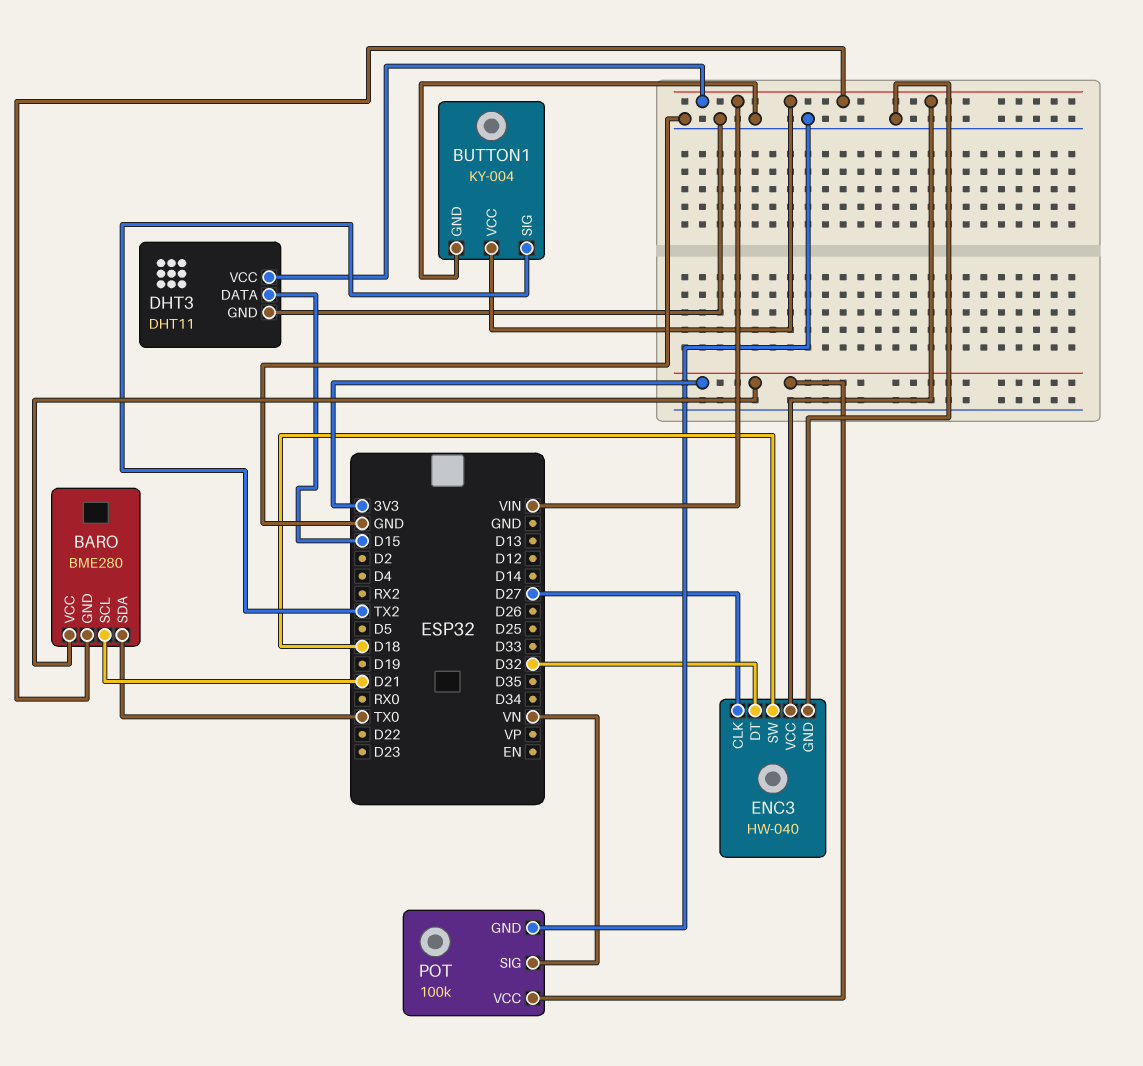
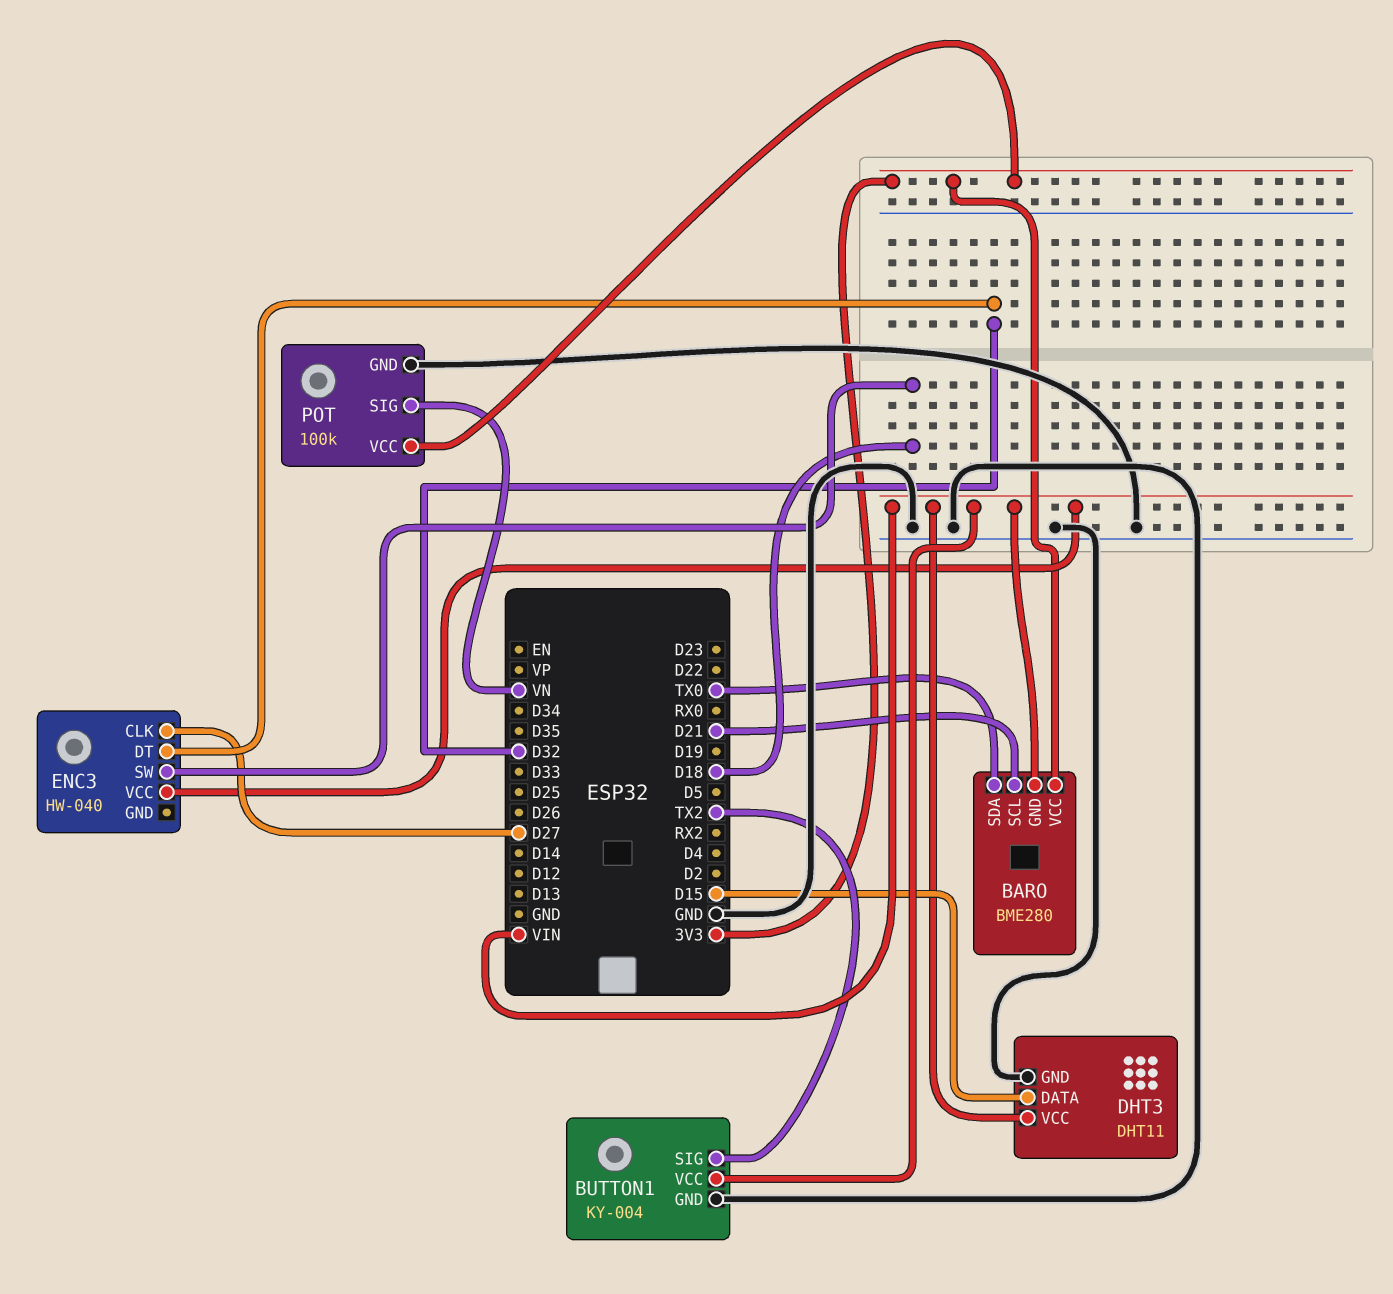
ENC3 pin GND: GND -> none

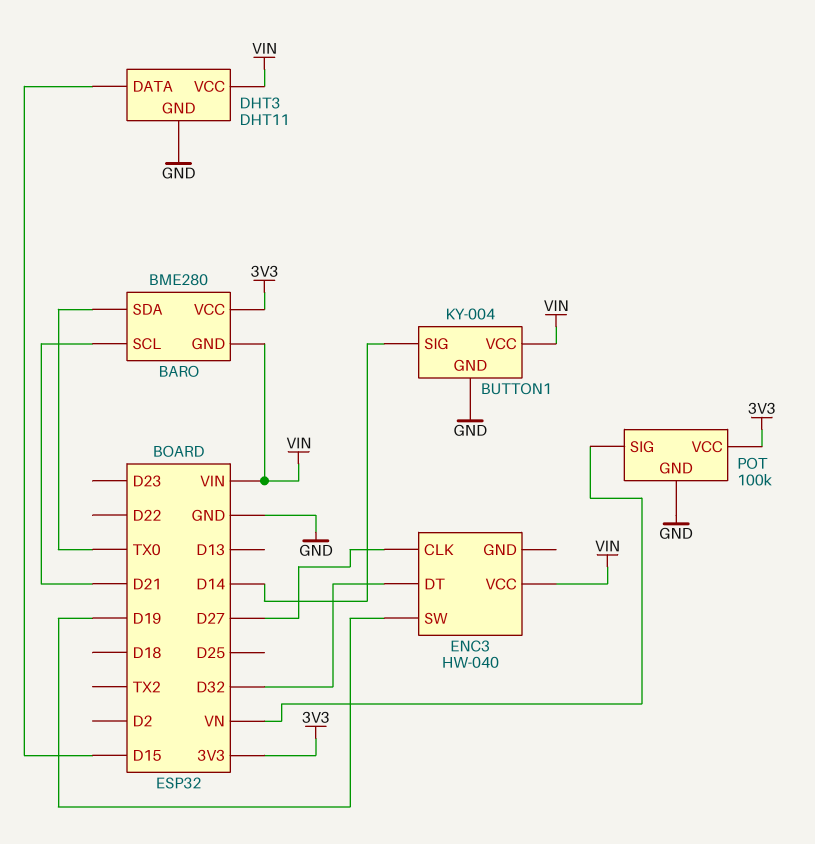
BUTTON1 pin SIG: TX2 -> D14
ENC3 pin SW: D18 -> D19

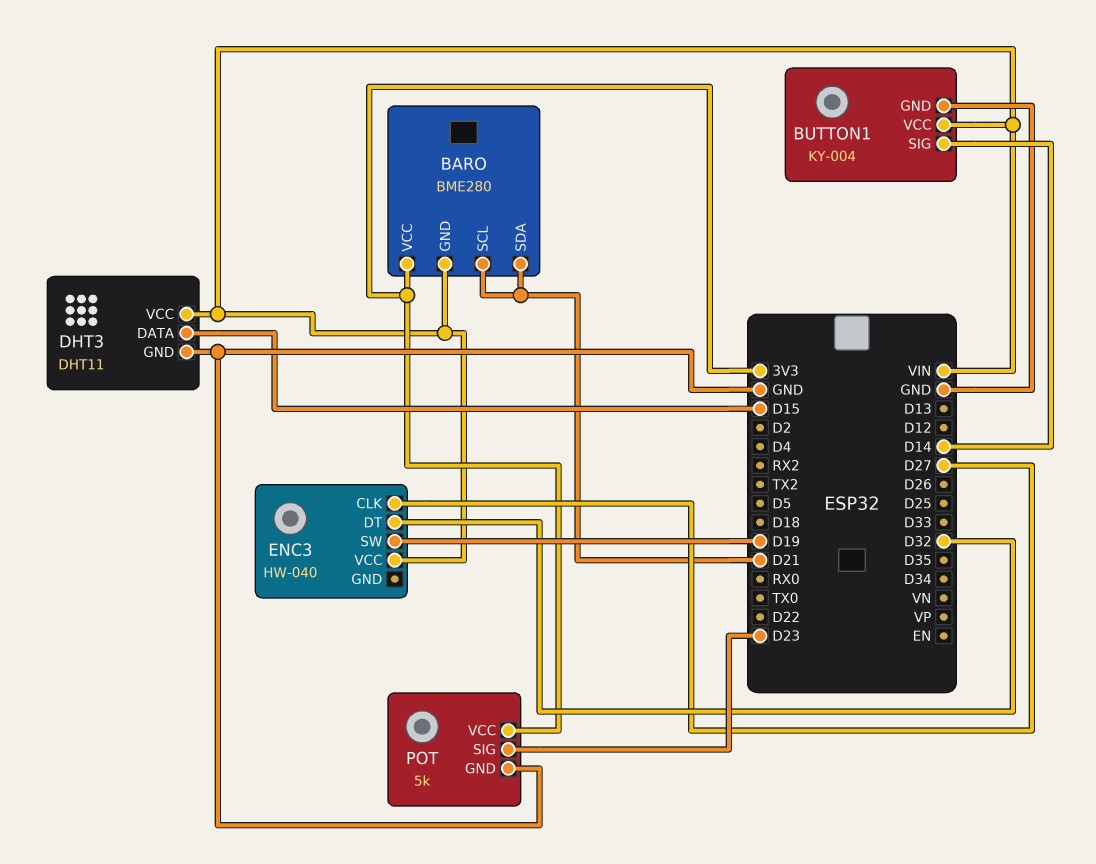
BARO pin SDA: TX0 -> D21
POT: 100k -> 5k
POT pin SIG: VN -> D23

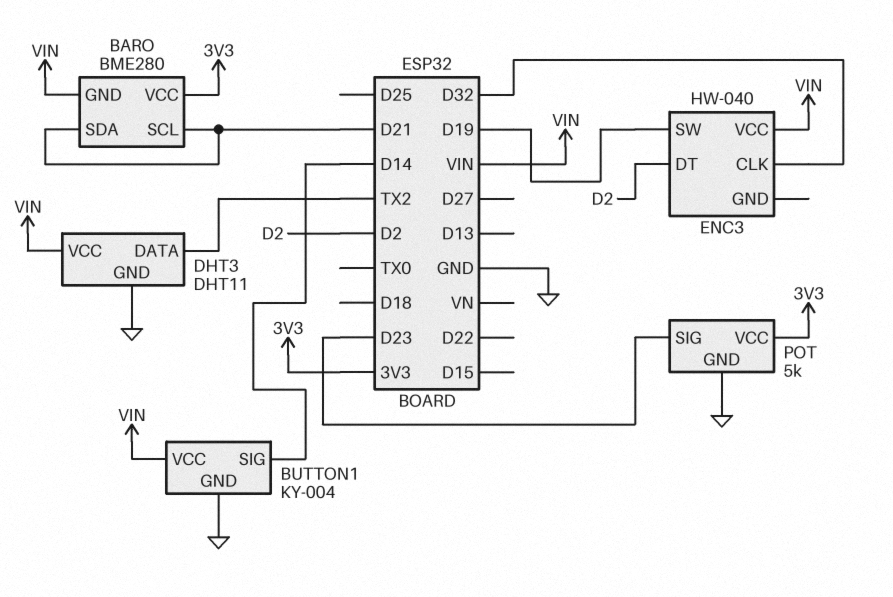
DHT3 pin DATA: D15 -> TX2
ENC3 pin CLK: D27 -> D32
ENC3 pin DT: D32 -> D2

